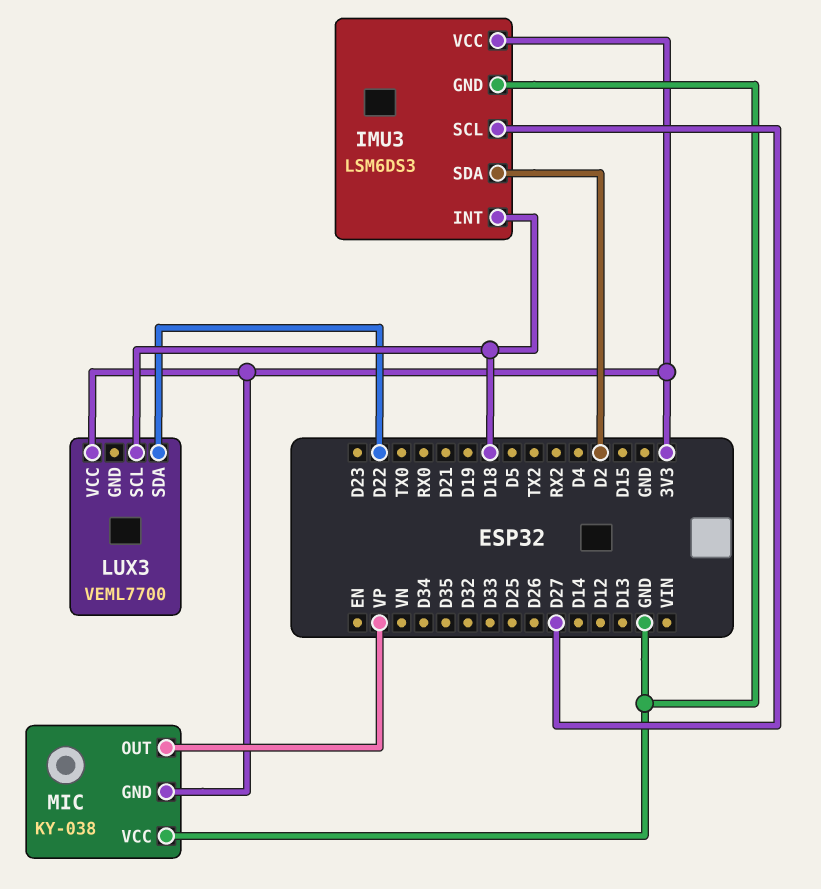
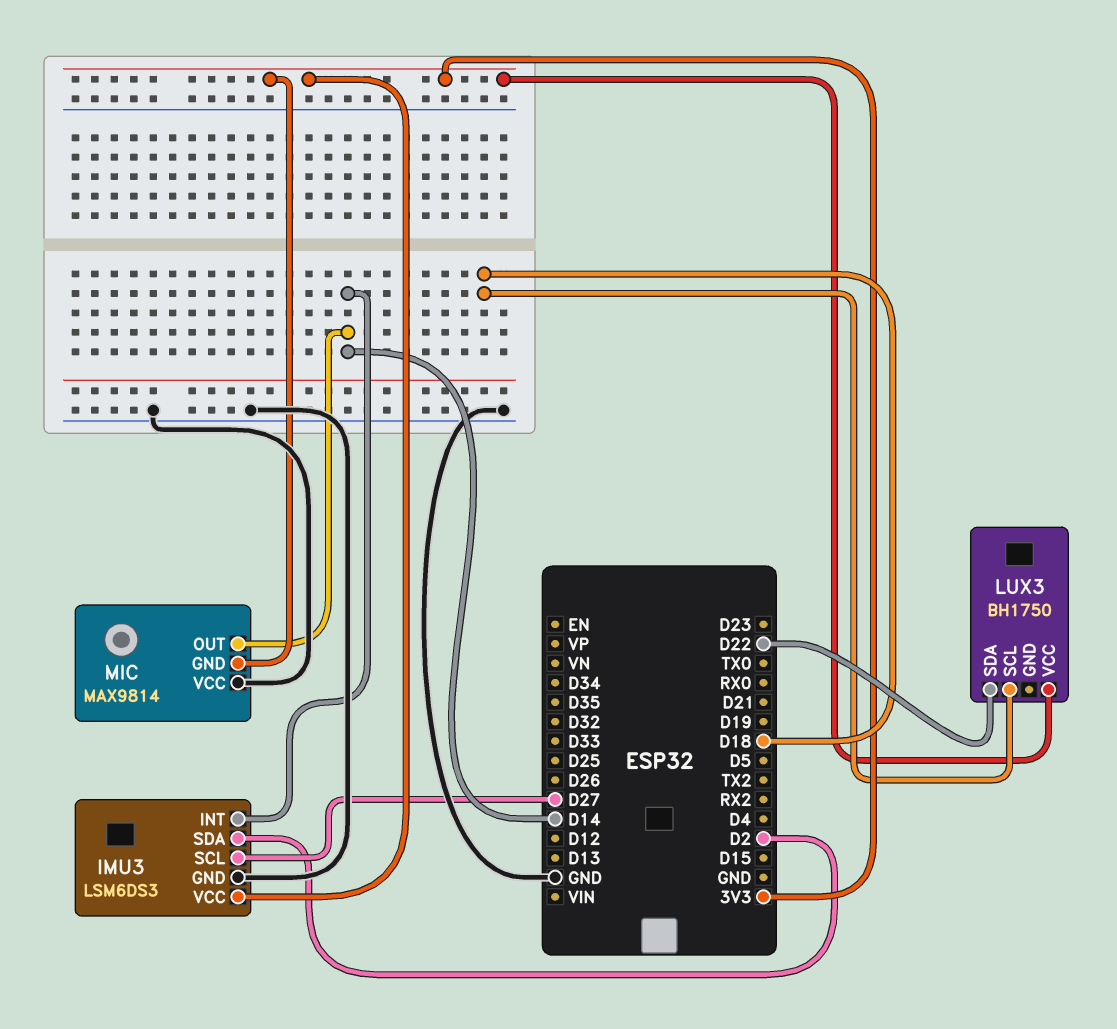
IMU3 pin INT: D18 -> D14
LUX3: VEML7700 -> BH1750
MIC: KY-038 -> MAX9814
MIC pin OUT: VP -> D14

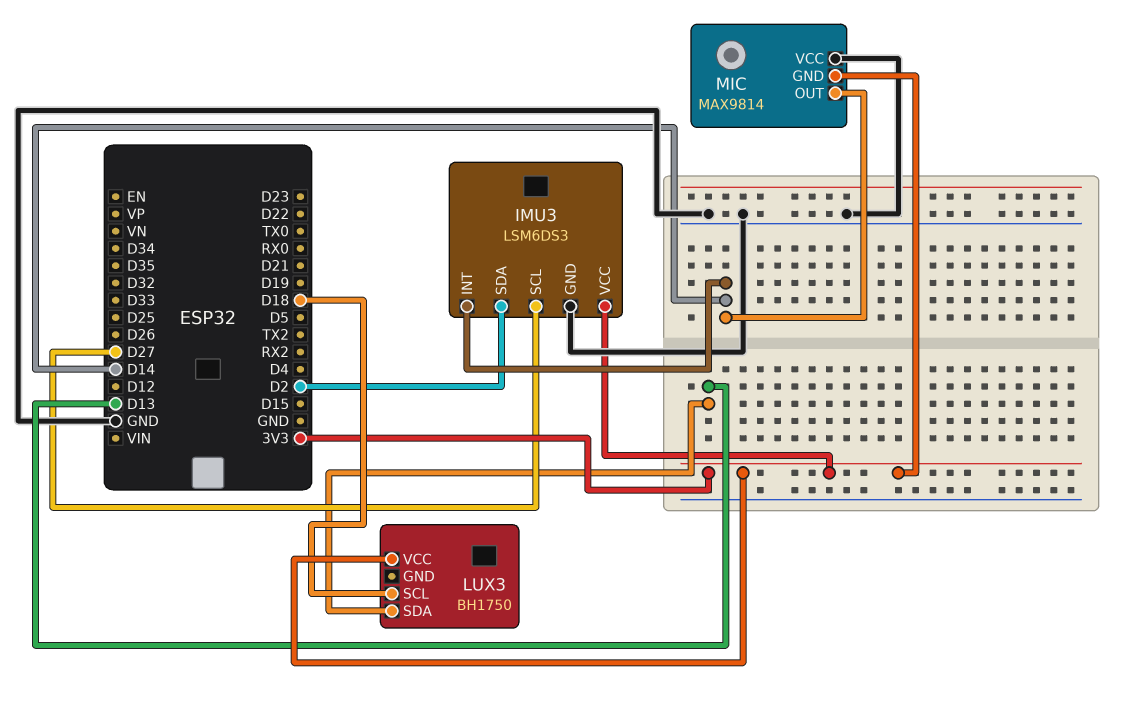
LUX3 pin SDA: D22 -> D13

